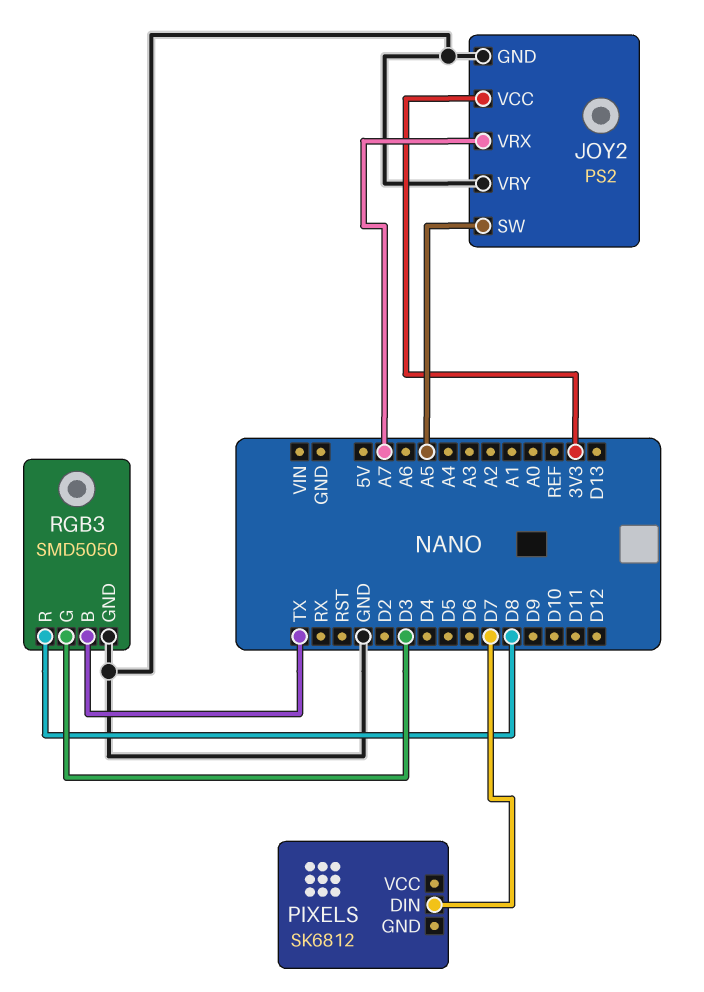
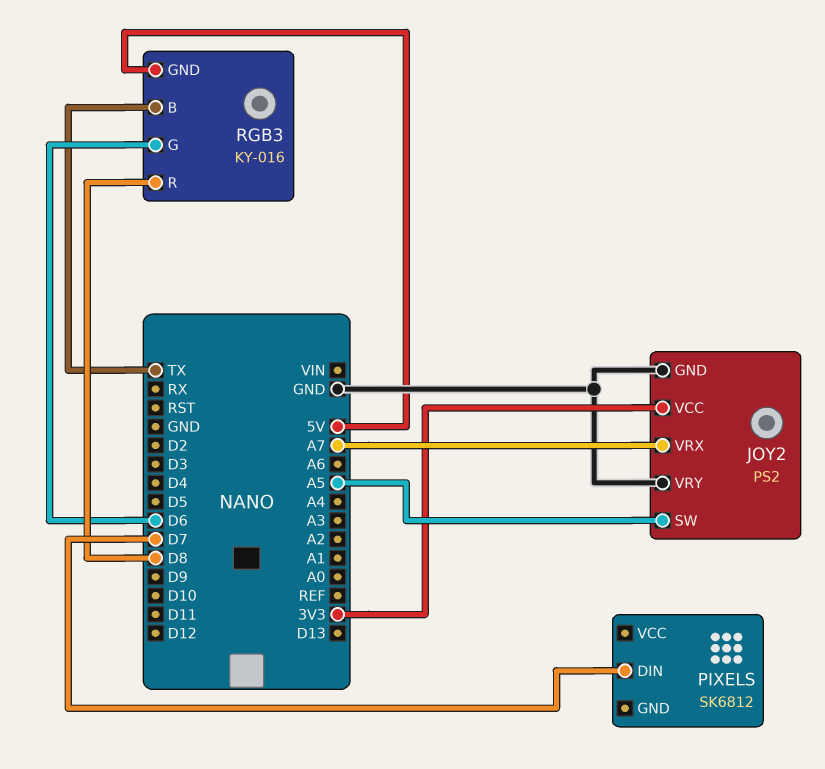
RGB3: SMD5050 -> KY-016
RGB3 pin G: D3 -> D6
RGB3 pin GND: GND -> 5V

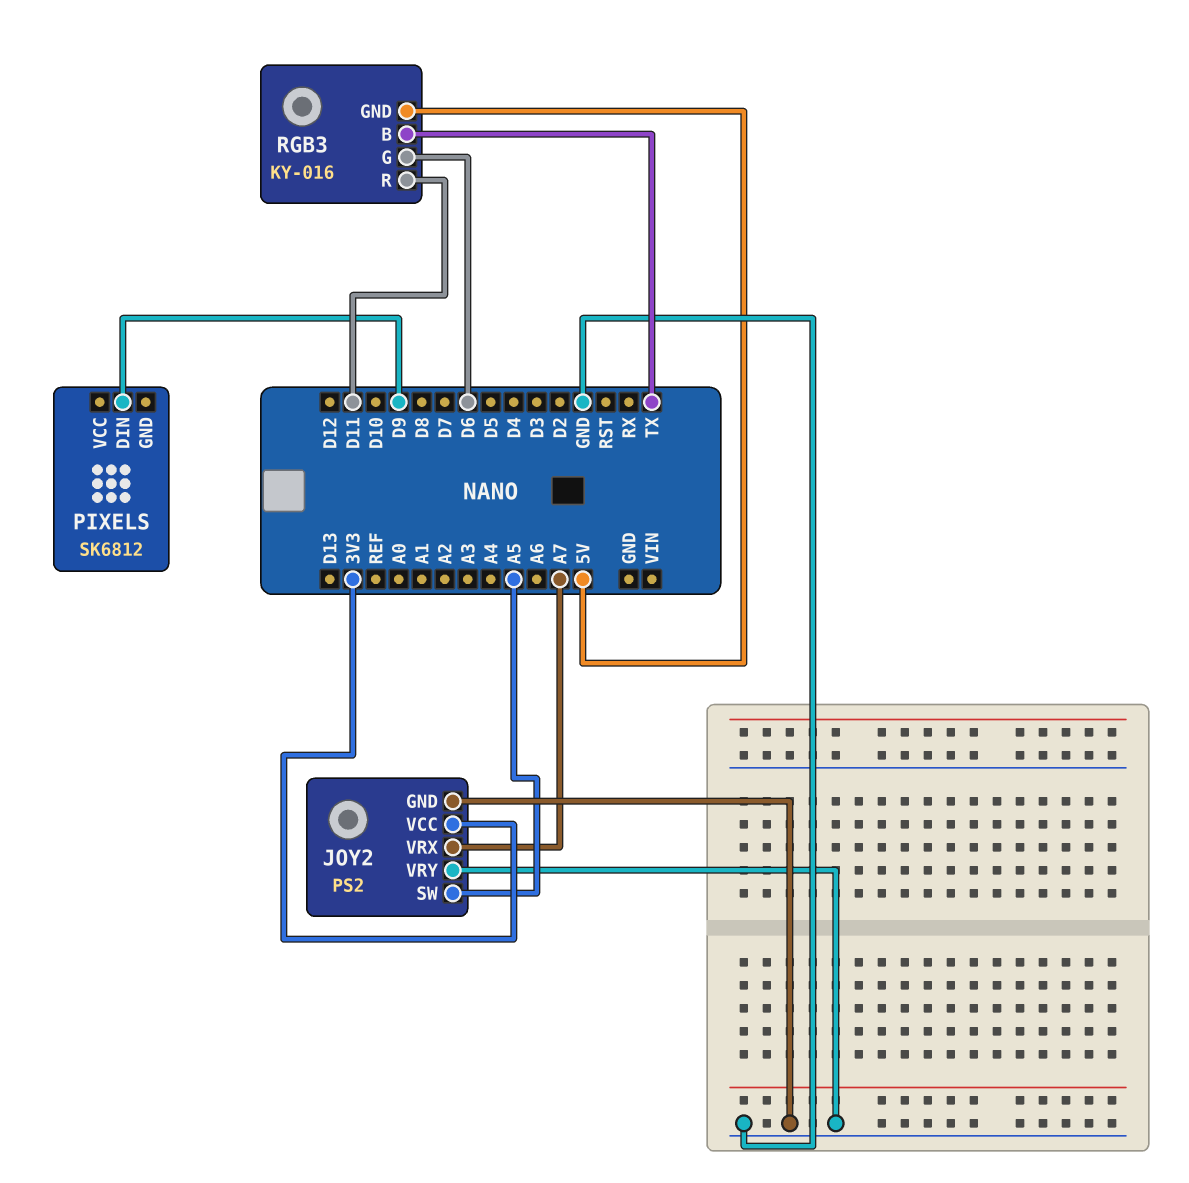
PIXELS pin DIN: D7 -> D9
RGB3 pin R: D8 -> D11

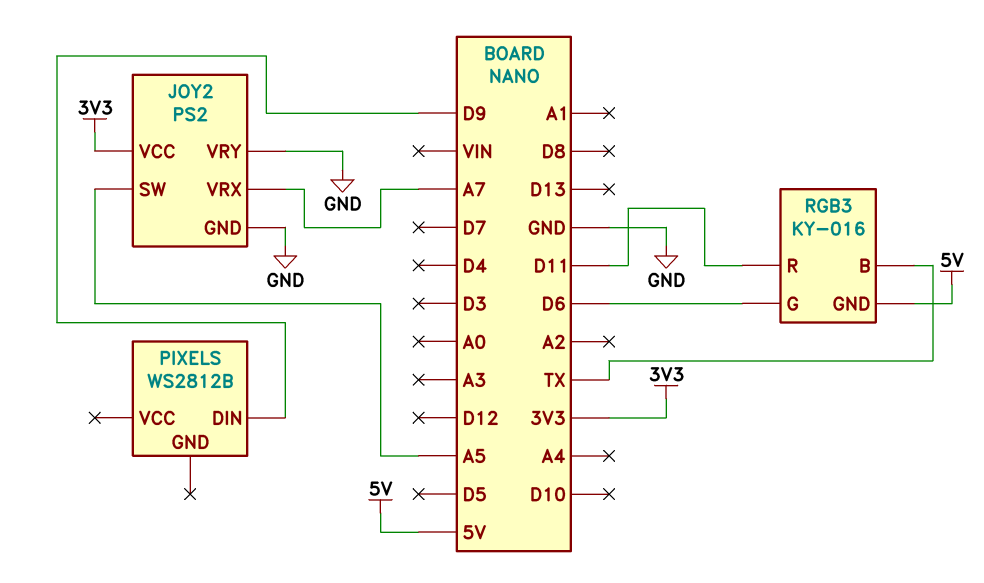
PIXELS: SK6812 -> WS2812B

